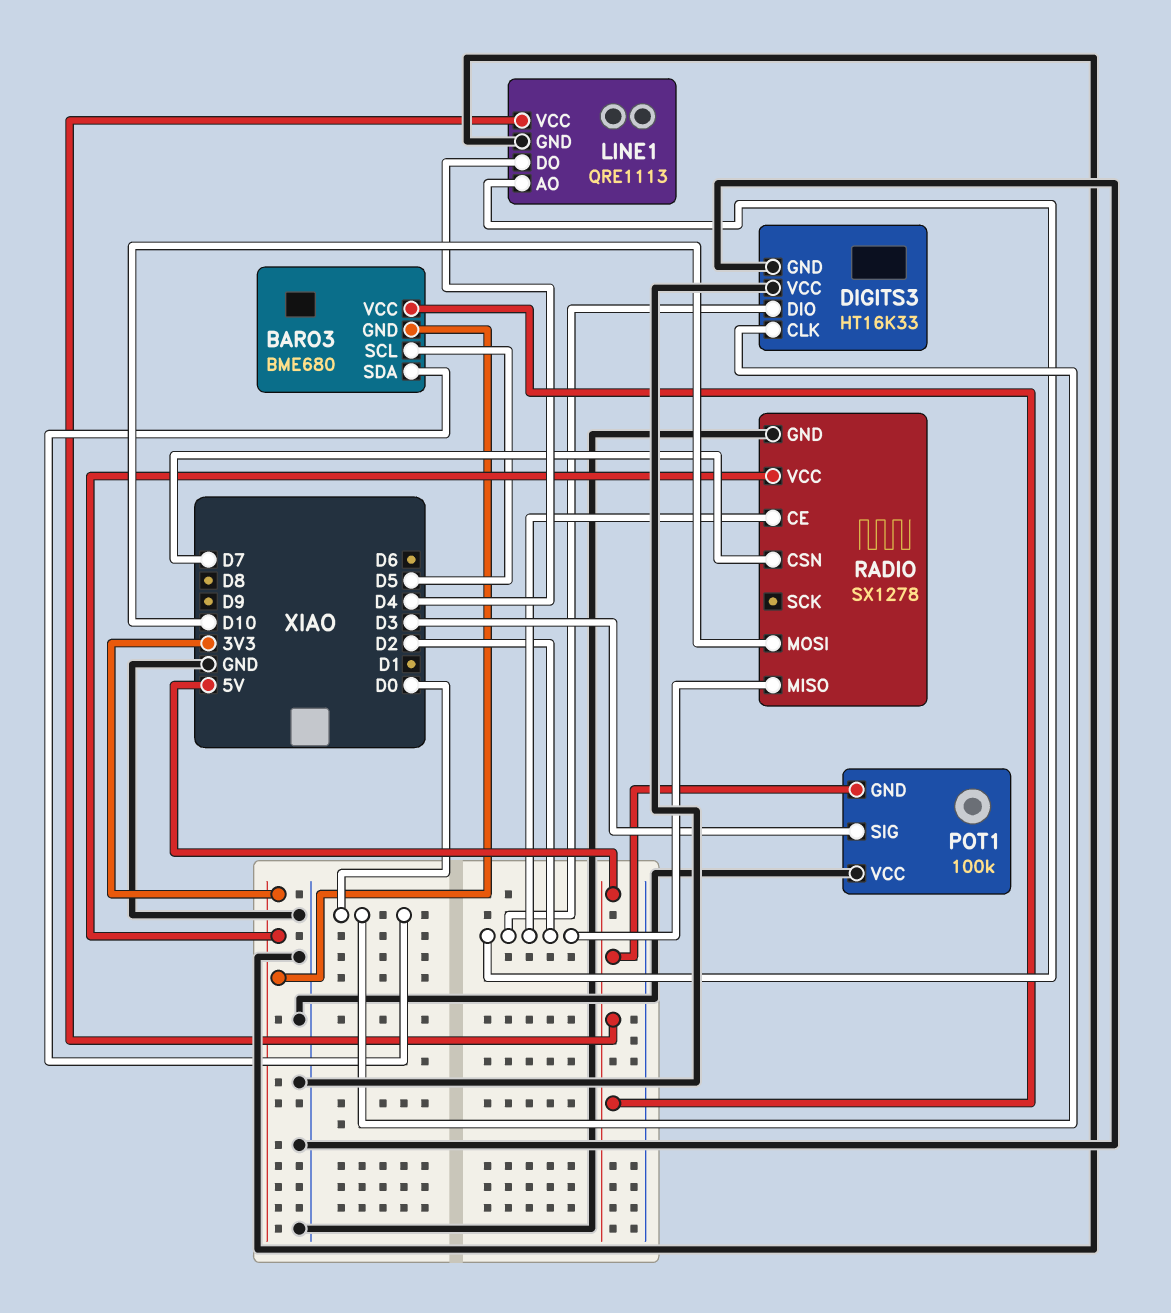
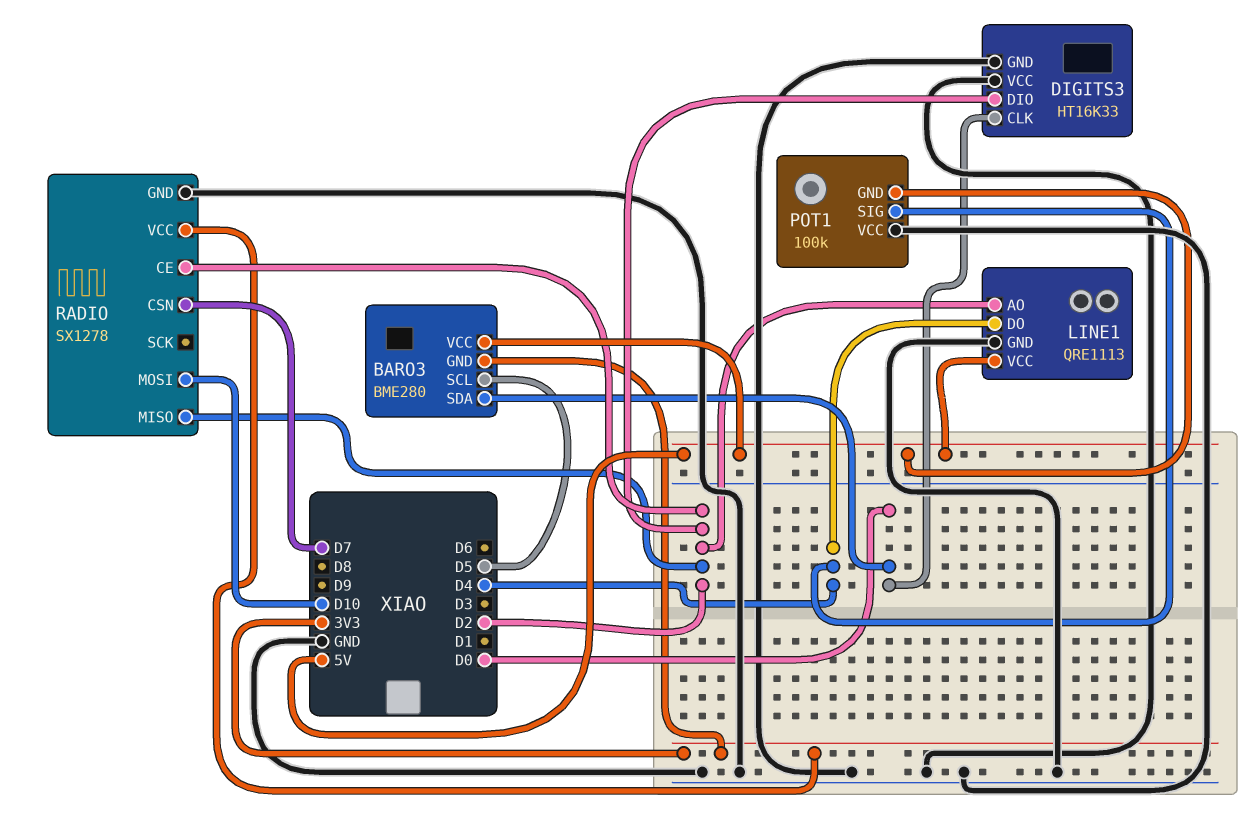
BARO3: BME680 -> BME280
POT1 pin SIG: D3 -> D4

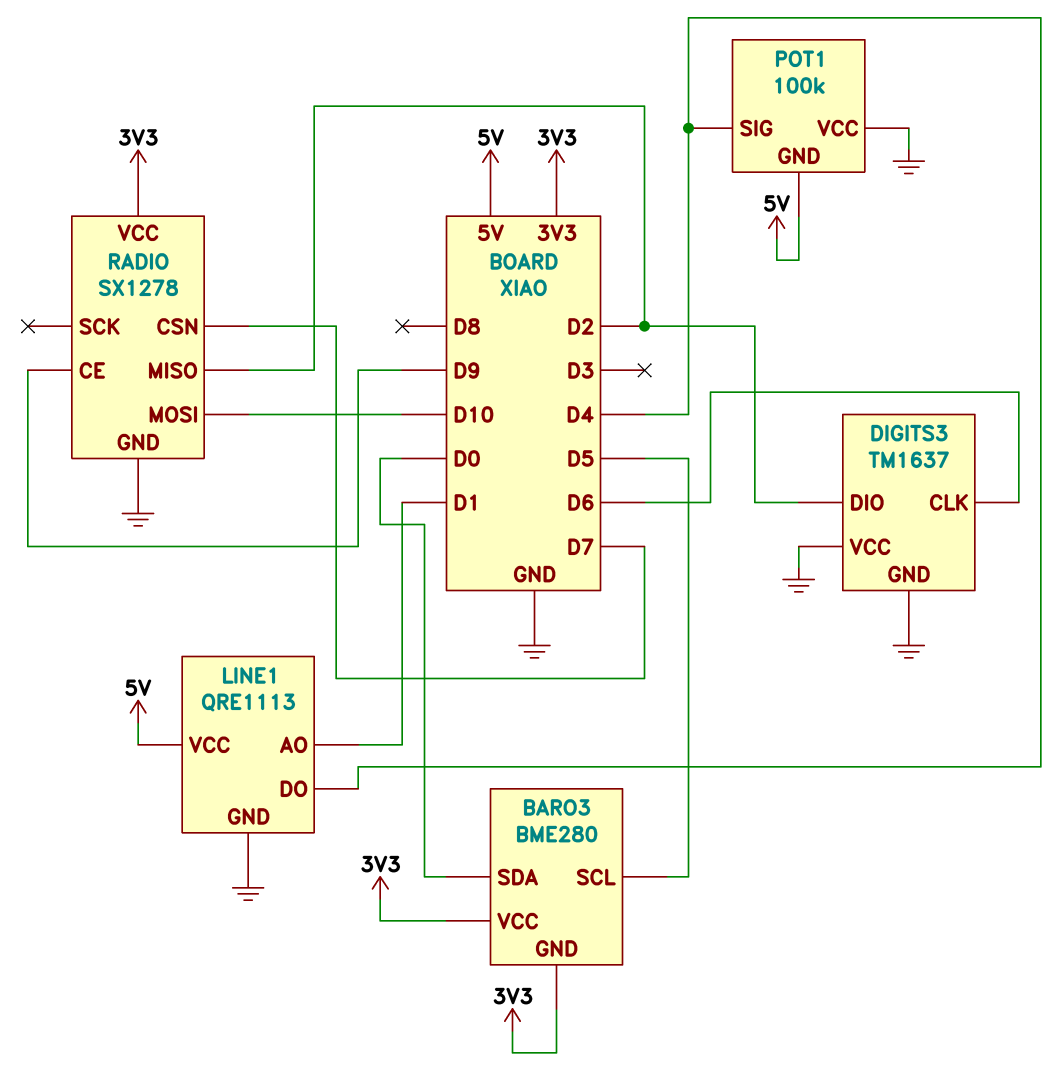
BARO3 pin VCC: 5V -> 3V3
DIGITS3: HT16K33 -> TM1637
DIGITS3 pin CLK: D0 -> D6
LINE1 pin AO: D2 -> D1
RADIO pin CE: D2 -> D9

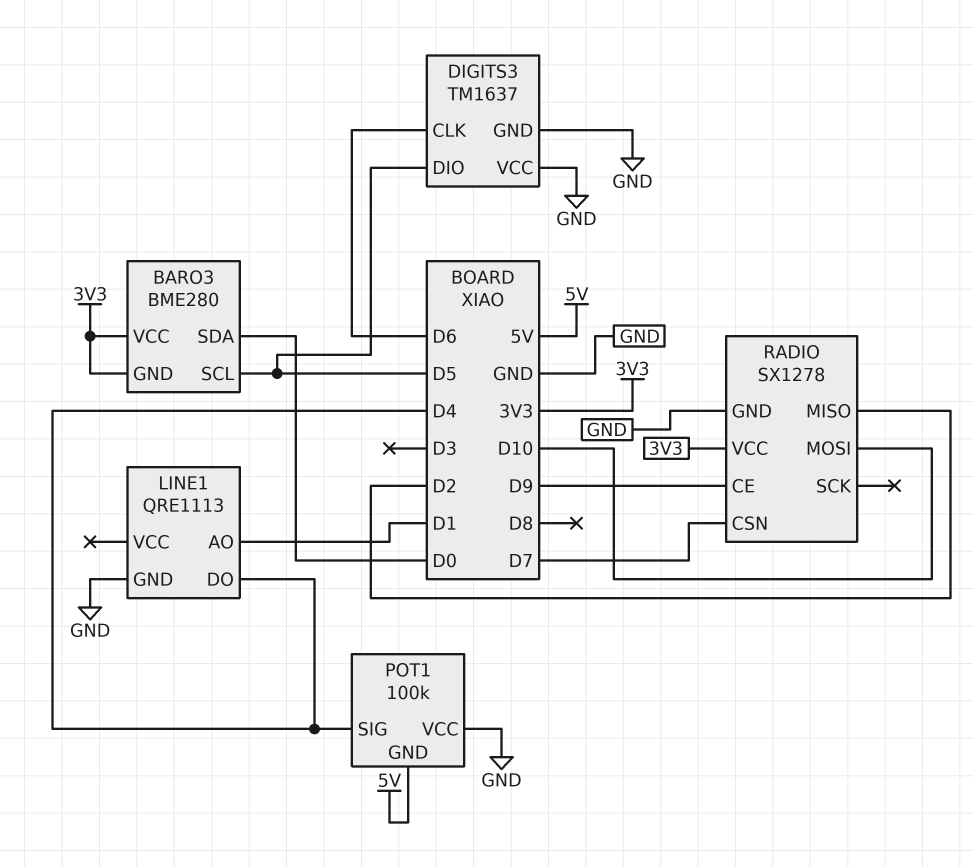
DIGITS3 pin DIO: D2 -> D5
LINE1 pin VCC: 5V -> none

